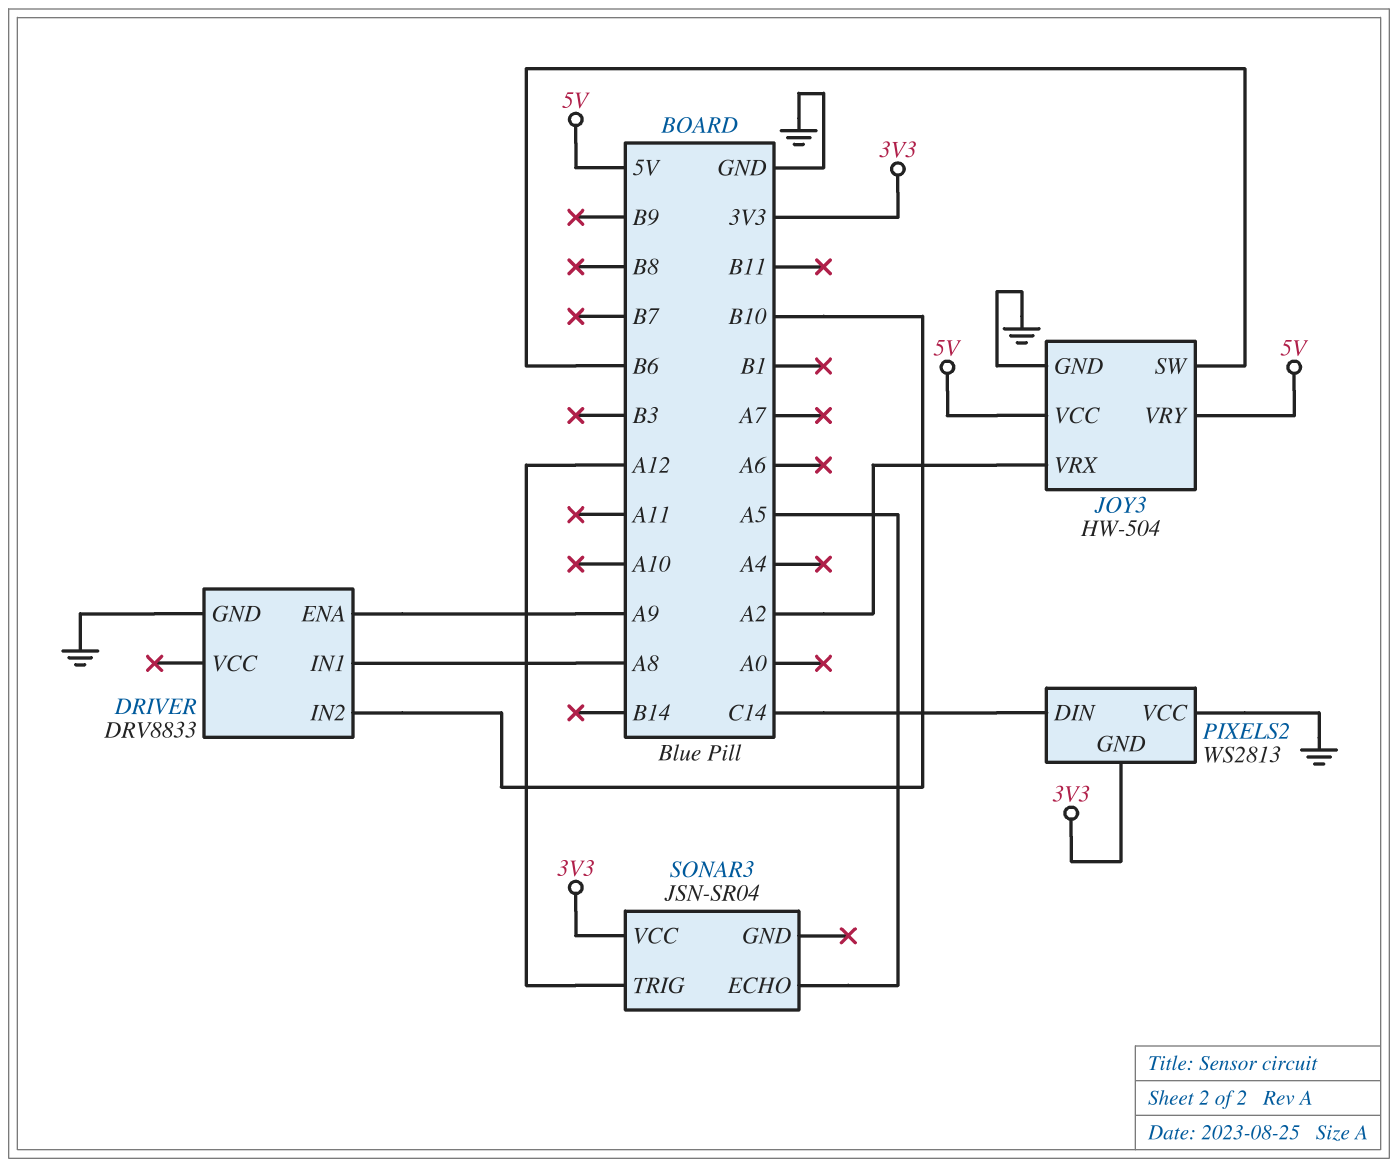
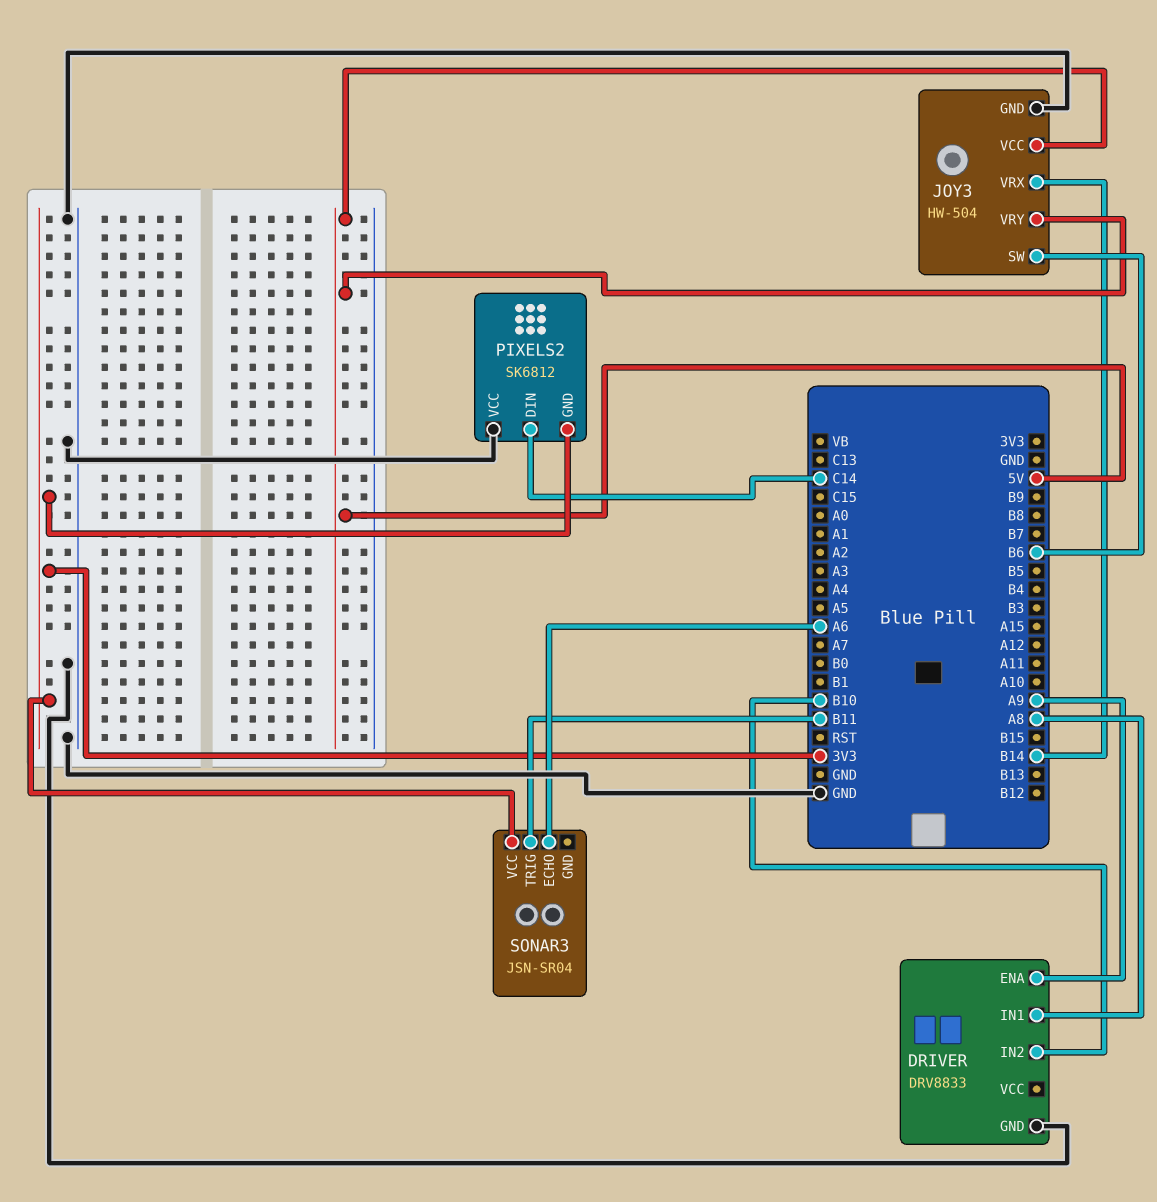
JOY3 pin VRX: A2 -> B14
PIXELS2: WS2813 -> SK6812
SONAR3 pin ECHO: A5 -> A6
SONAR3 pin TRIG: A12 -> B11

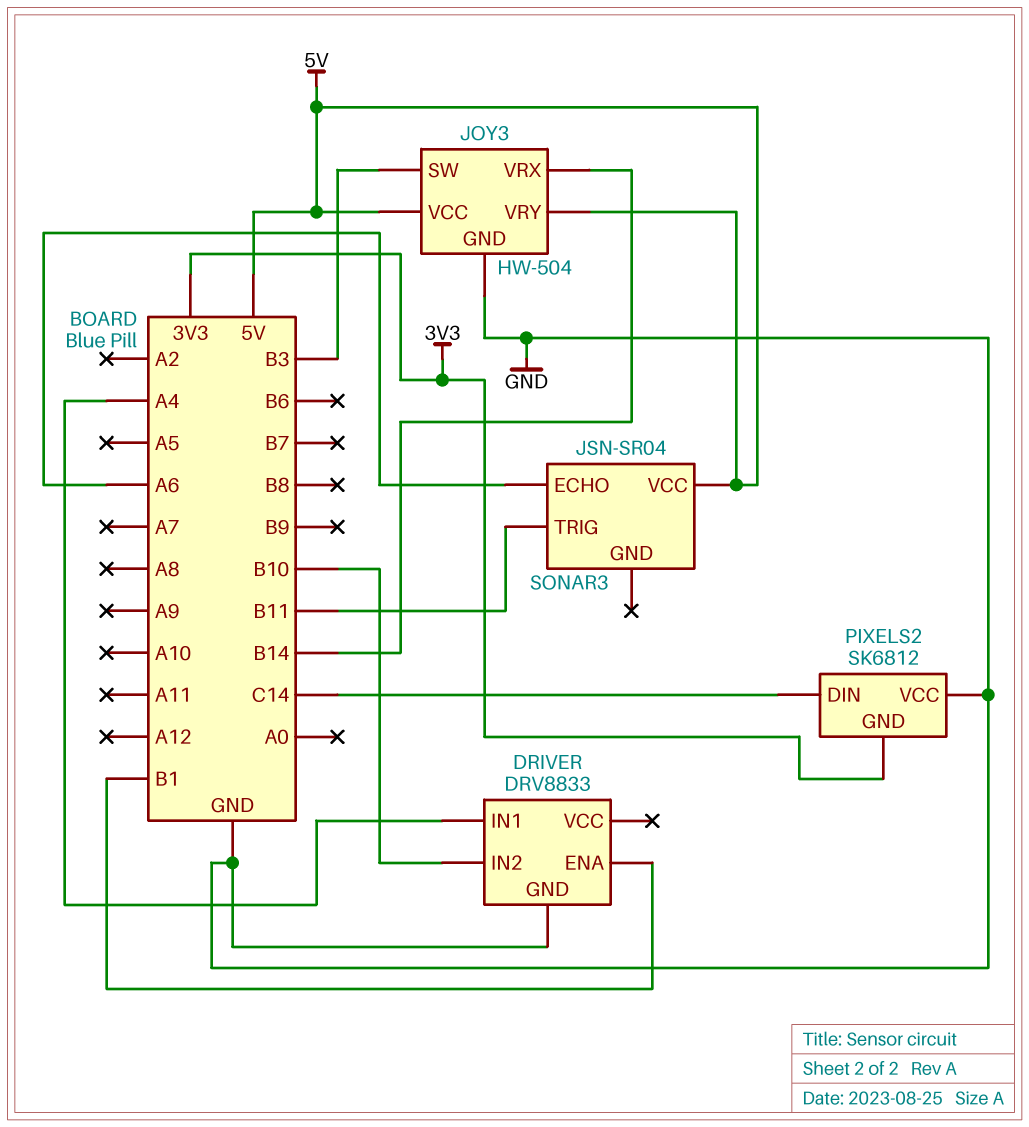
DRIVER pin ENA: A9 -> B1
DRIVER pin IN1: A8 -> A4
JOY3 pin SW: B6 -> B3
SONAR3 pin VCC: 3V3 -> 5V

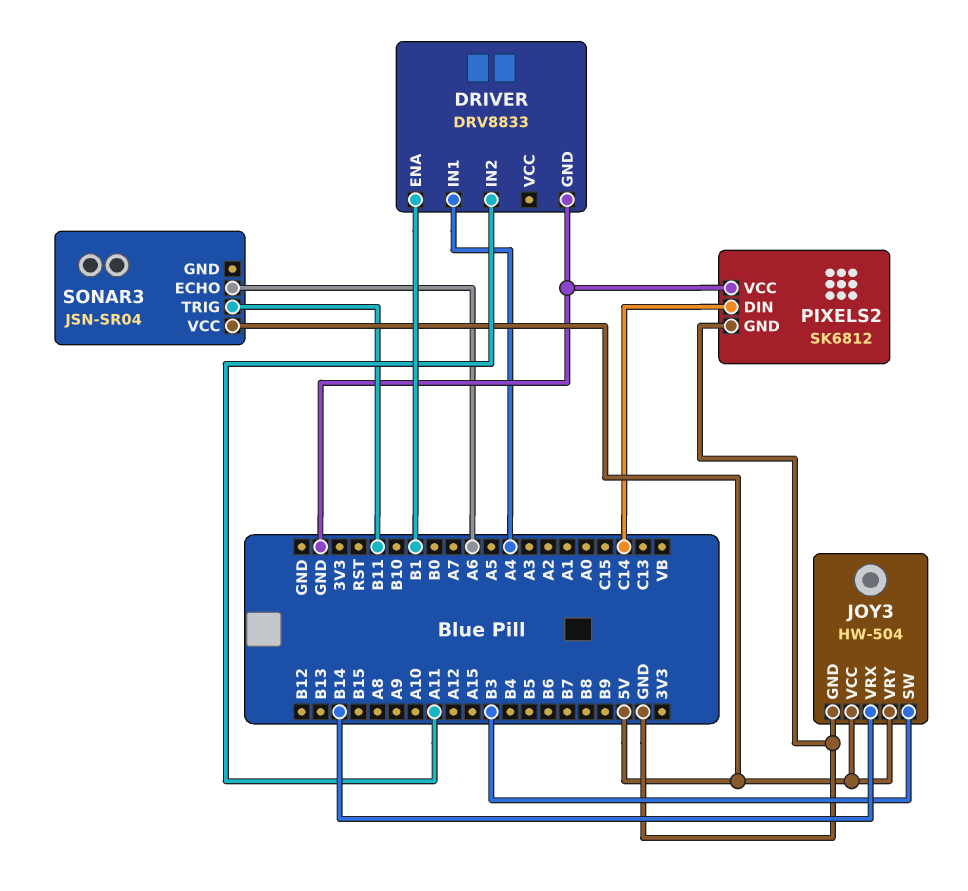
DRIVER pin IN2: B10 -> A11
PIXELS2 pin GND: 3V3 -> GND

